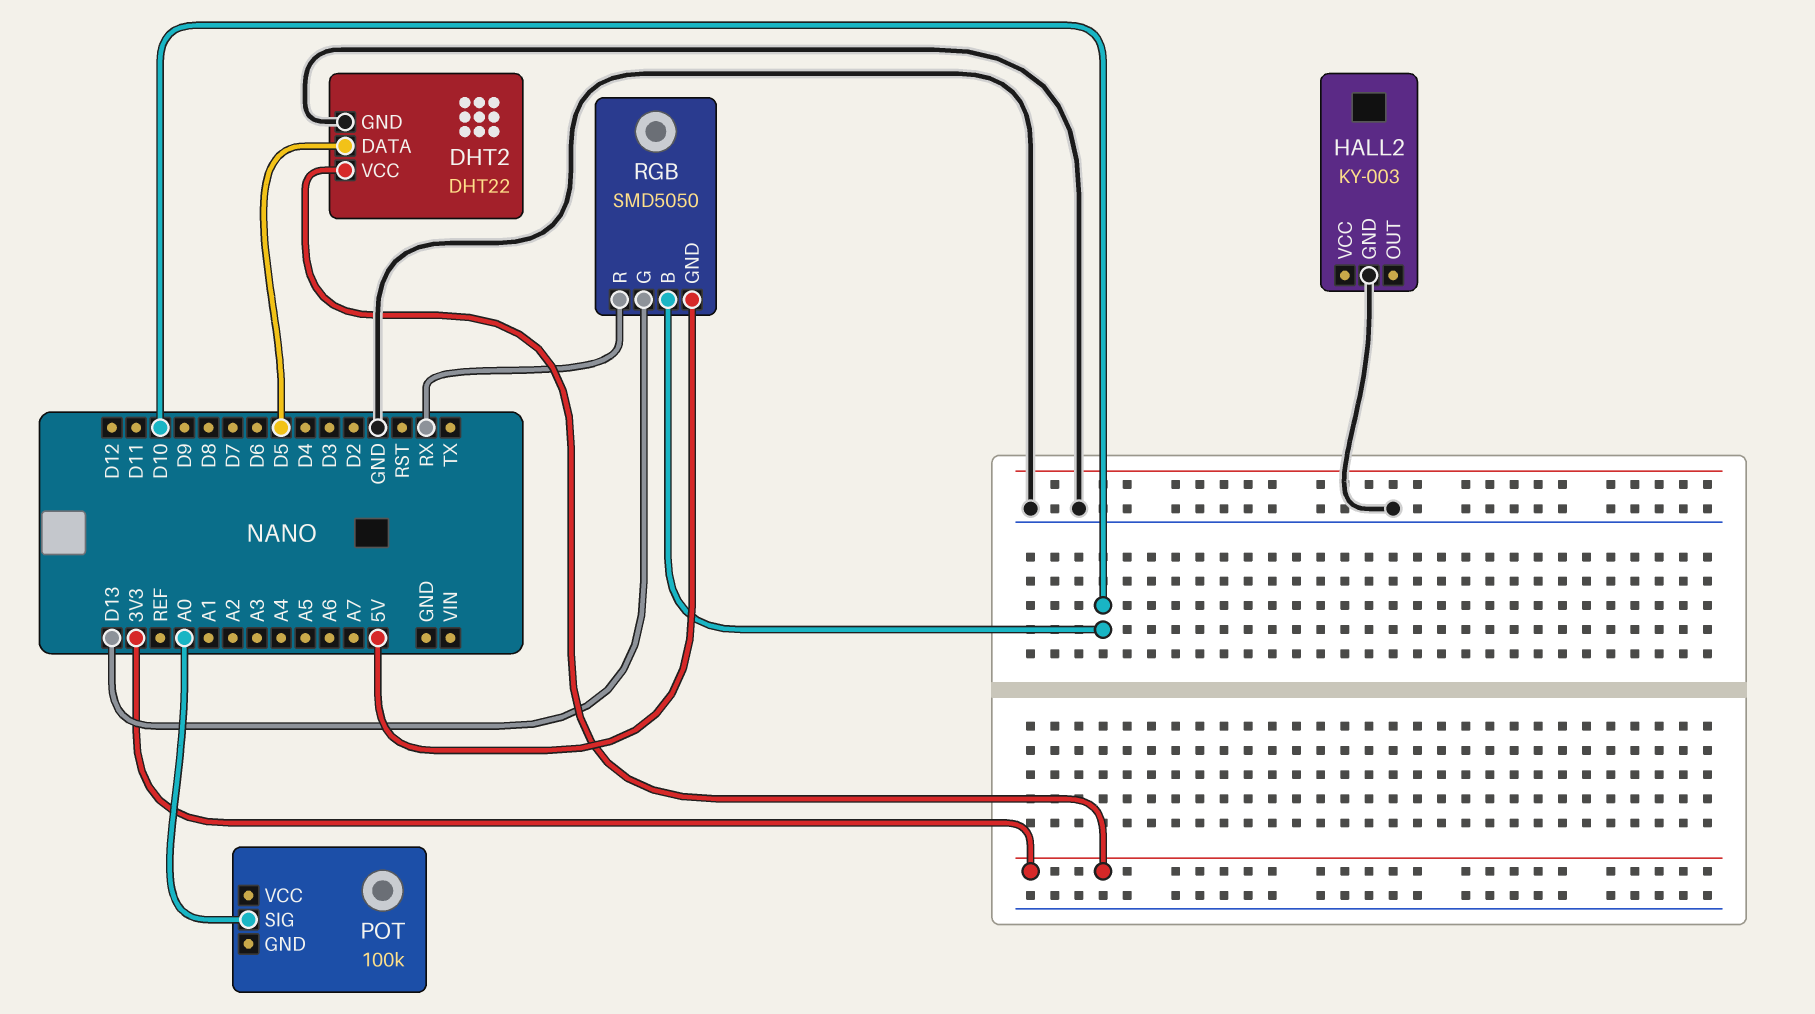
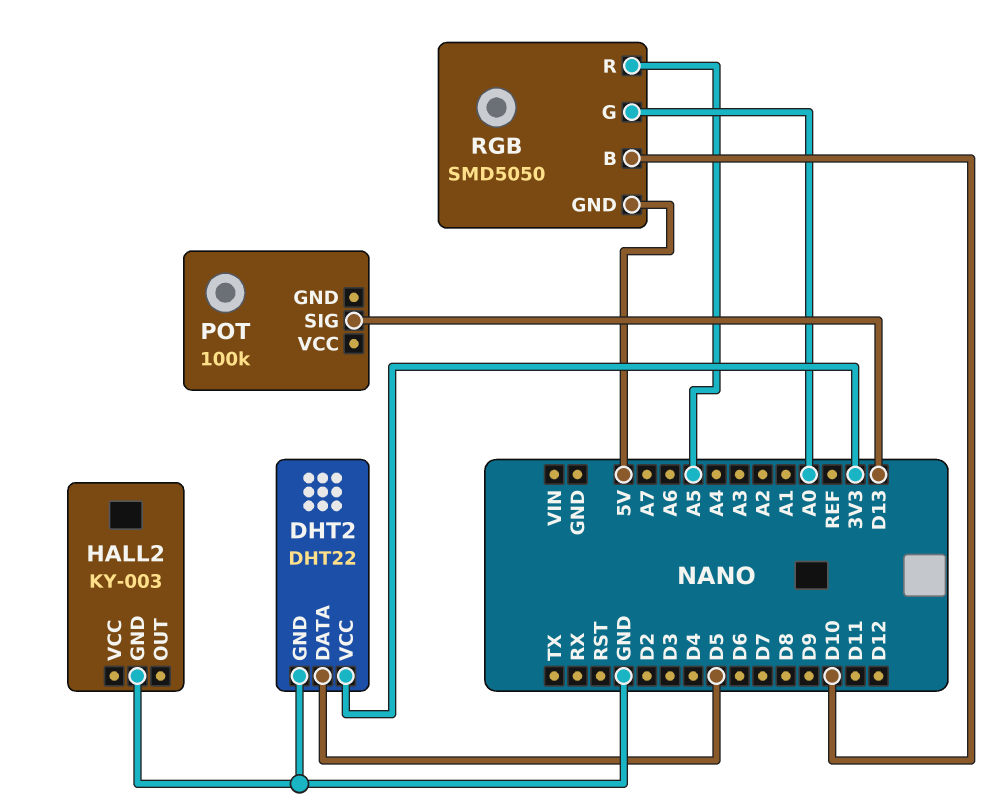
POT pin SIG: A0 -> D13
RGB pin G: D13 -> A0
RGB pin R: RX -> A5

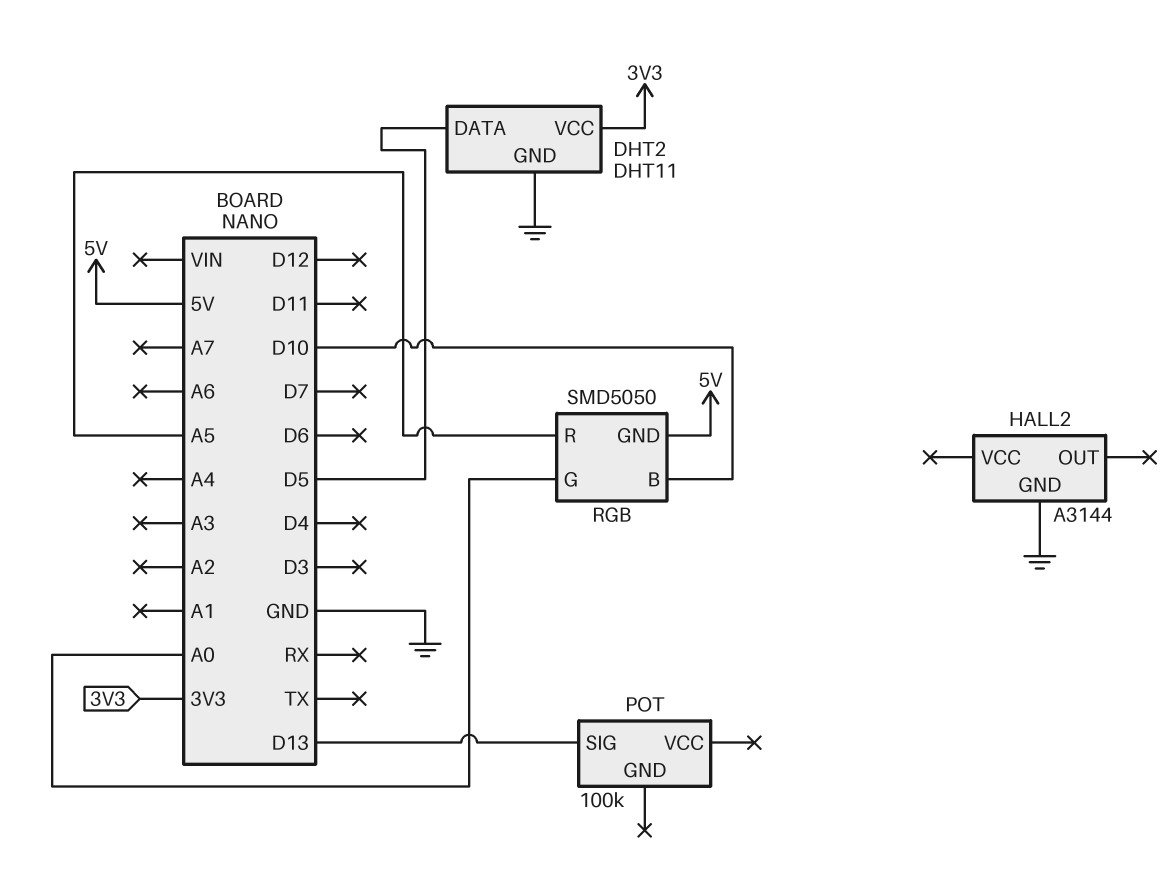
DHT2: DHT22 -> DHT11
HALL2: KY-003 -> A3144

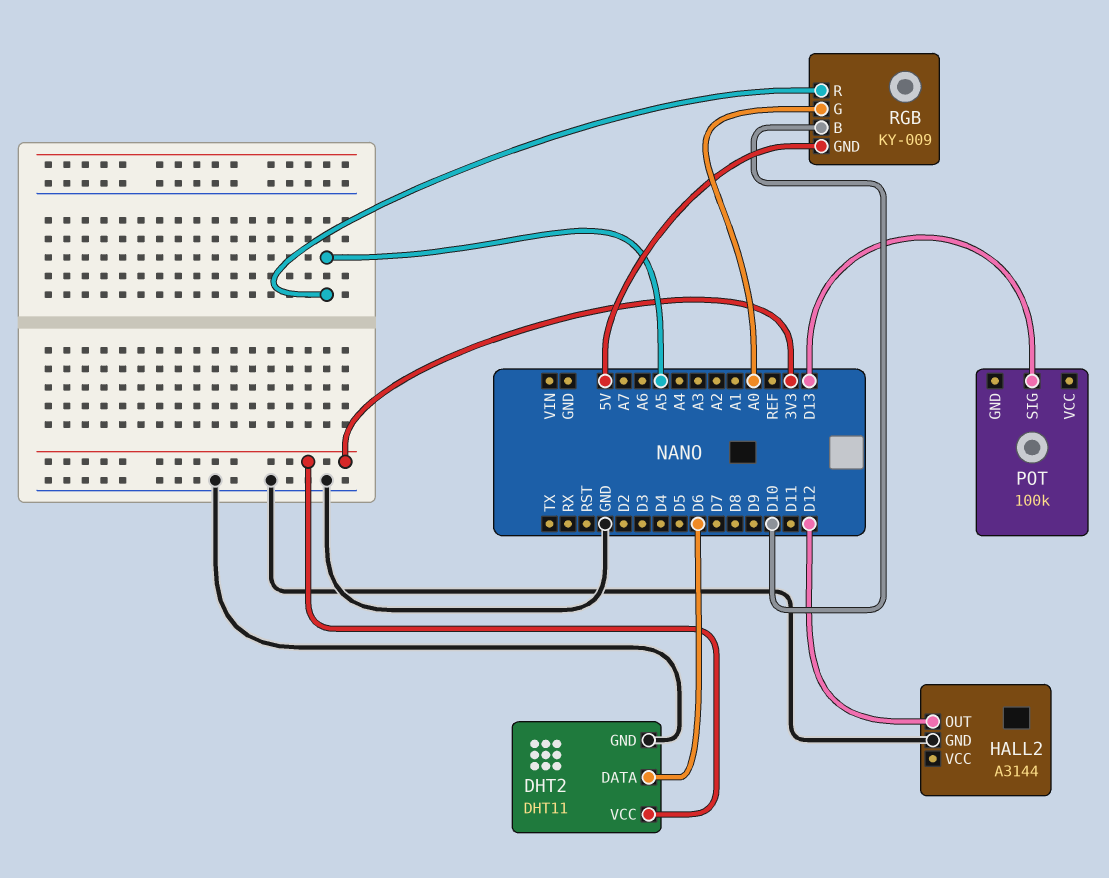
DHT2 pin DATA: D5 -> D6
HALL2 pin OUT: none -> D12
RGB: SMD5050 -> KY-009

